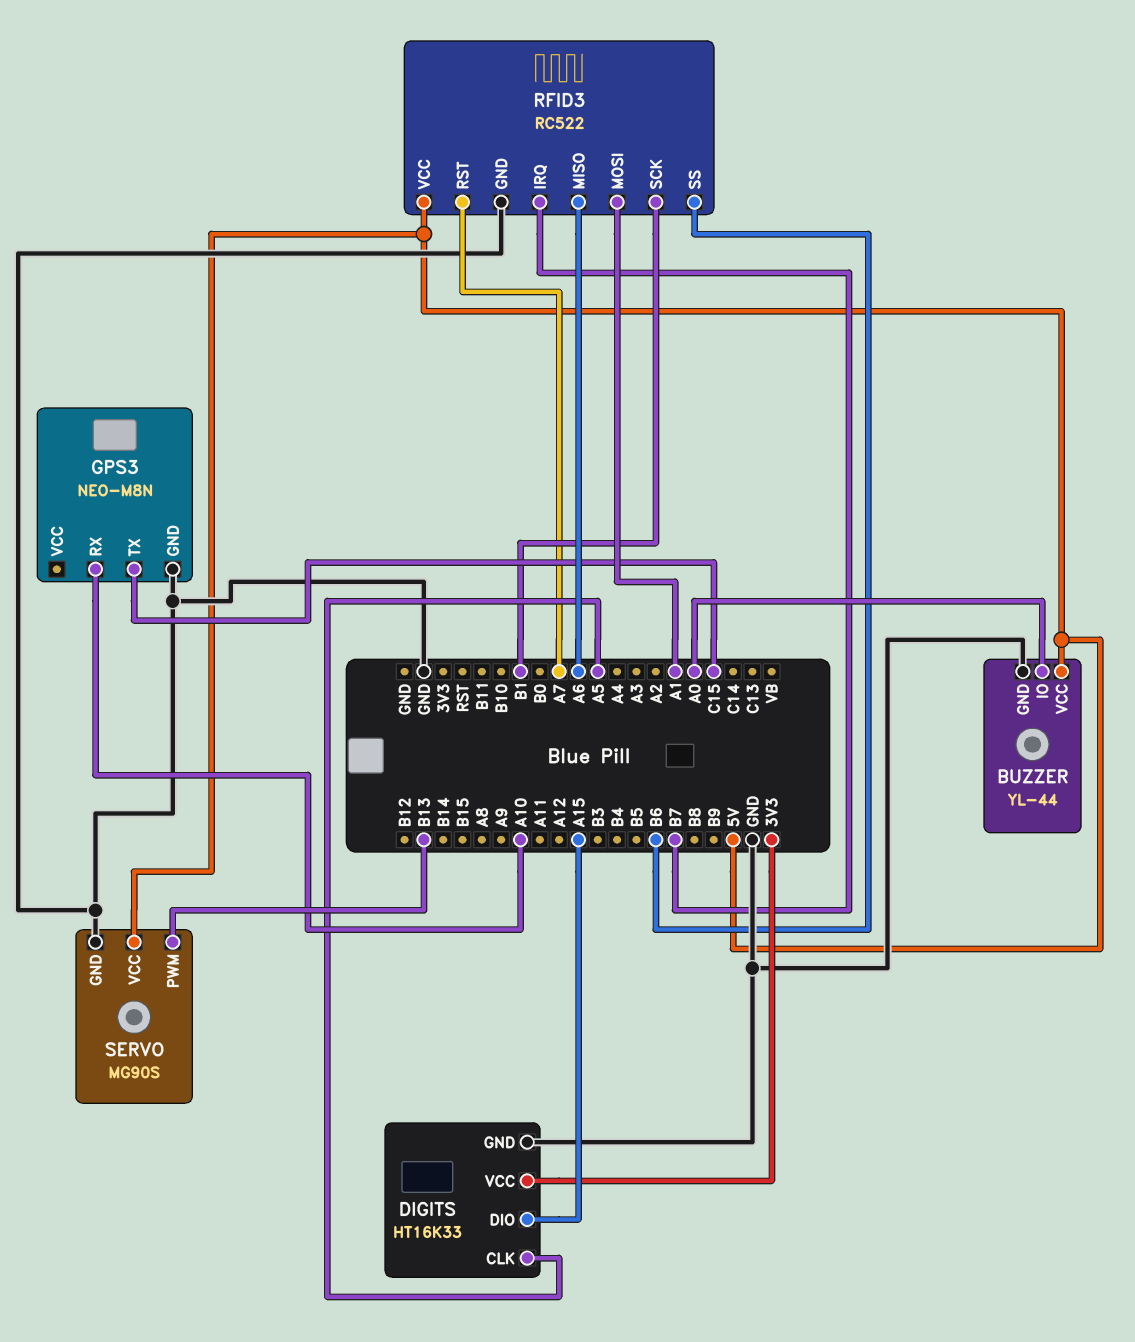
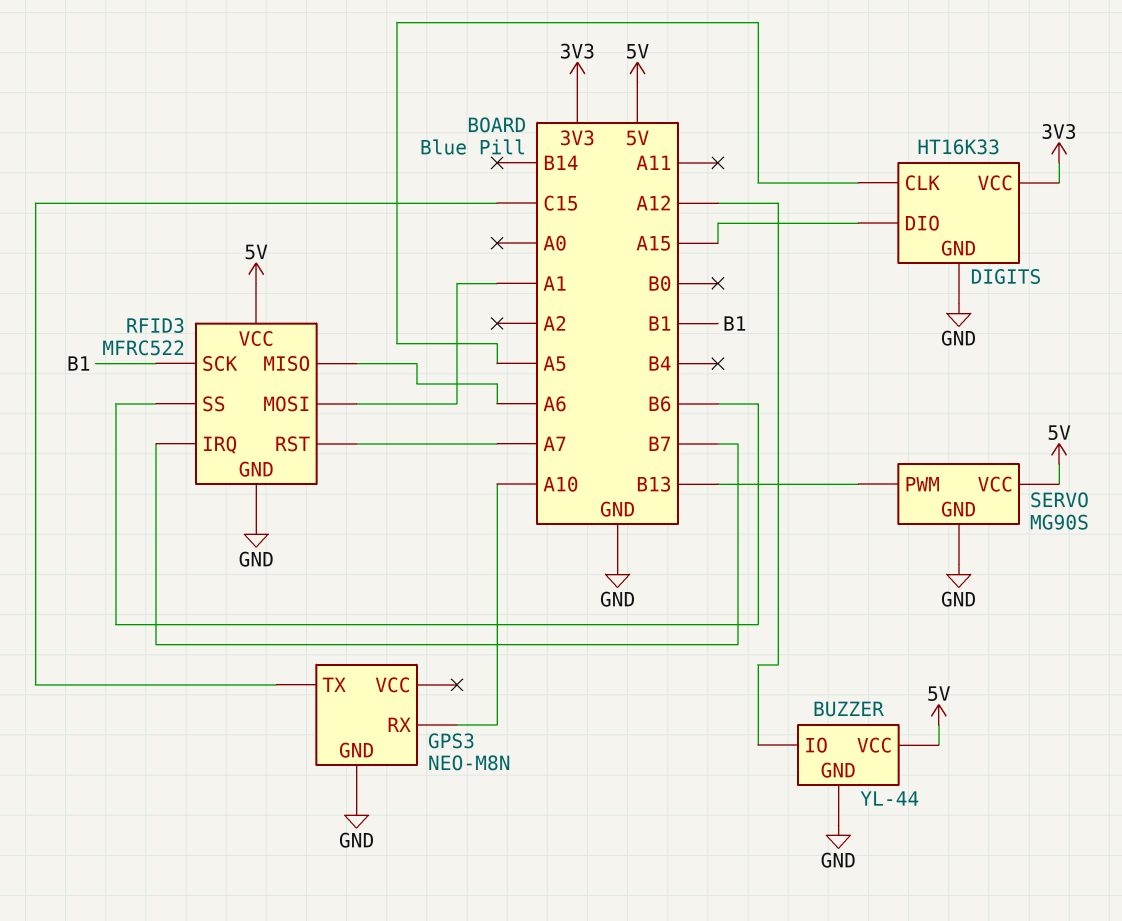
BUZZER pin IO: A0 -> A12
RFID3: RC522 -> MFRC522

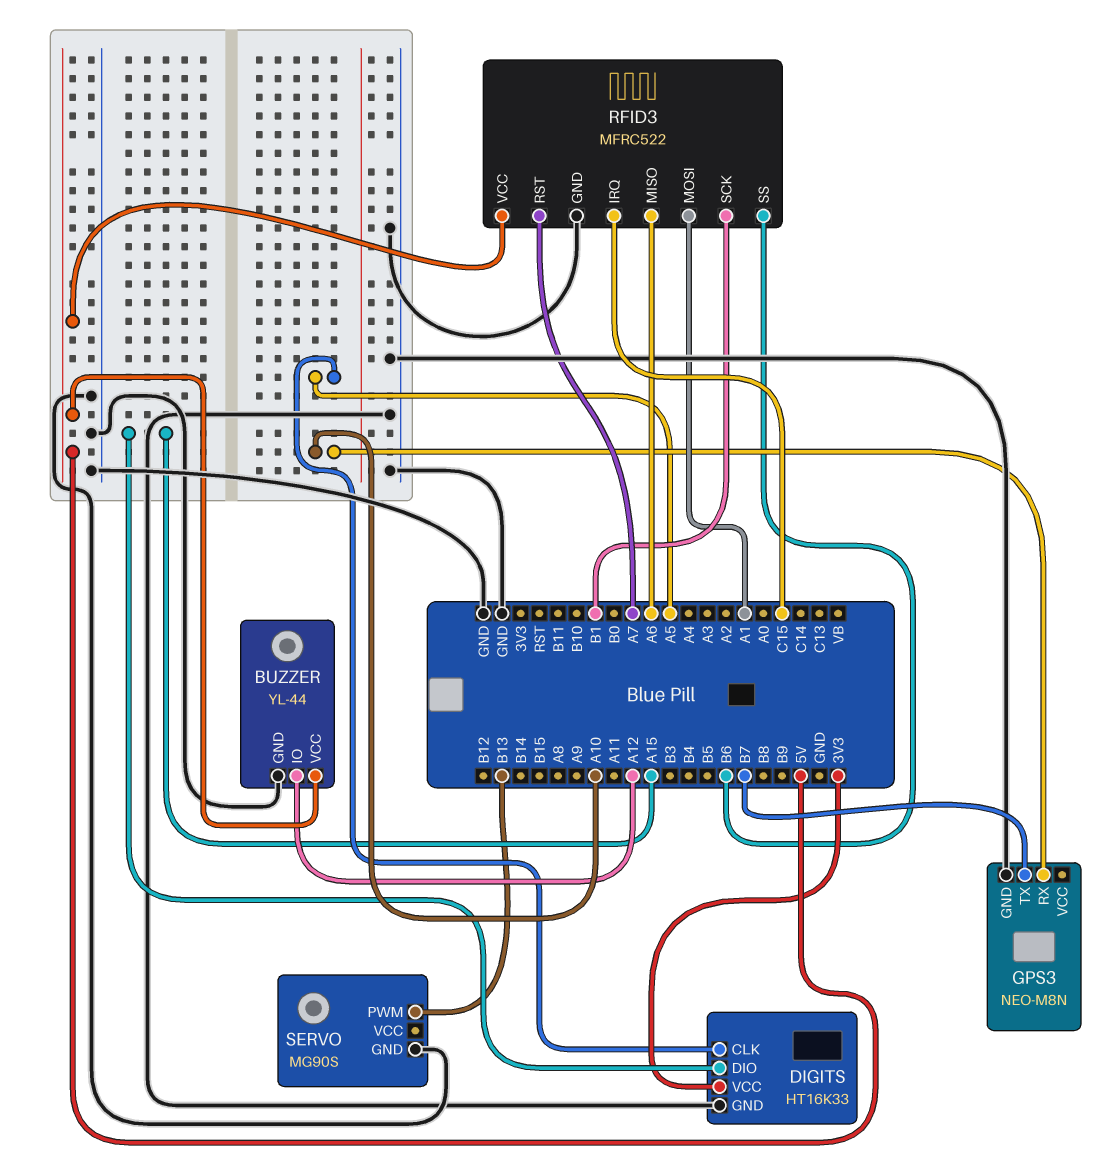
GPS3 pin TX: C15 -> B7
RFID3 pin IRQ: B7 -> C15
SERVO pin VCC: 5V -> none

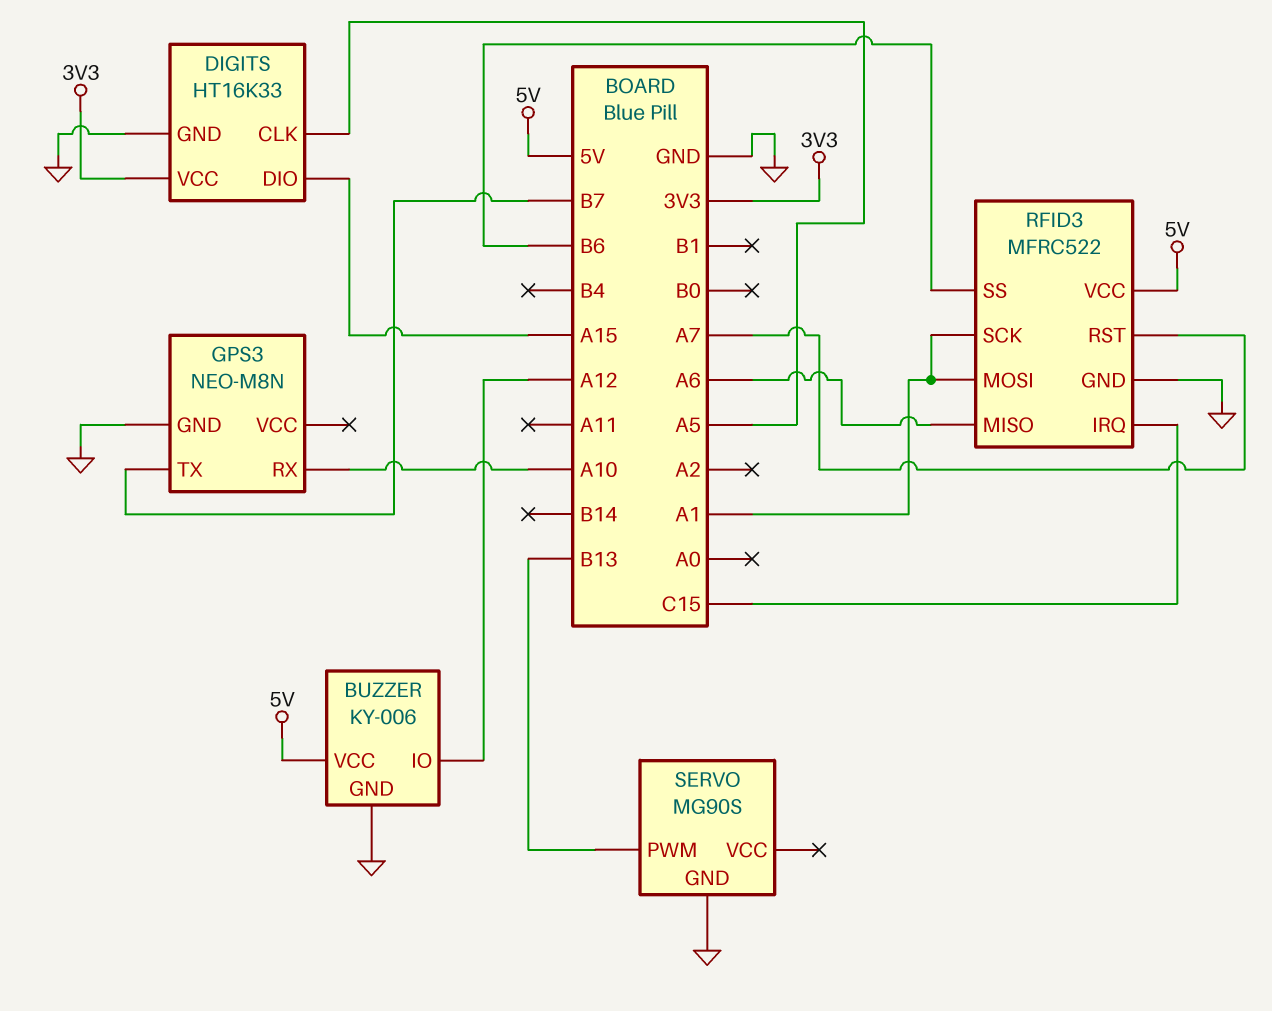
BUZZER: YL-44 -> KY-006
RFID3 pin SCK: B1 -> A1

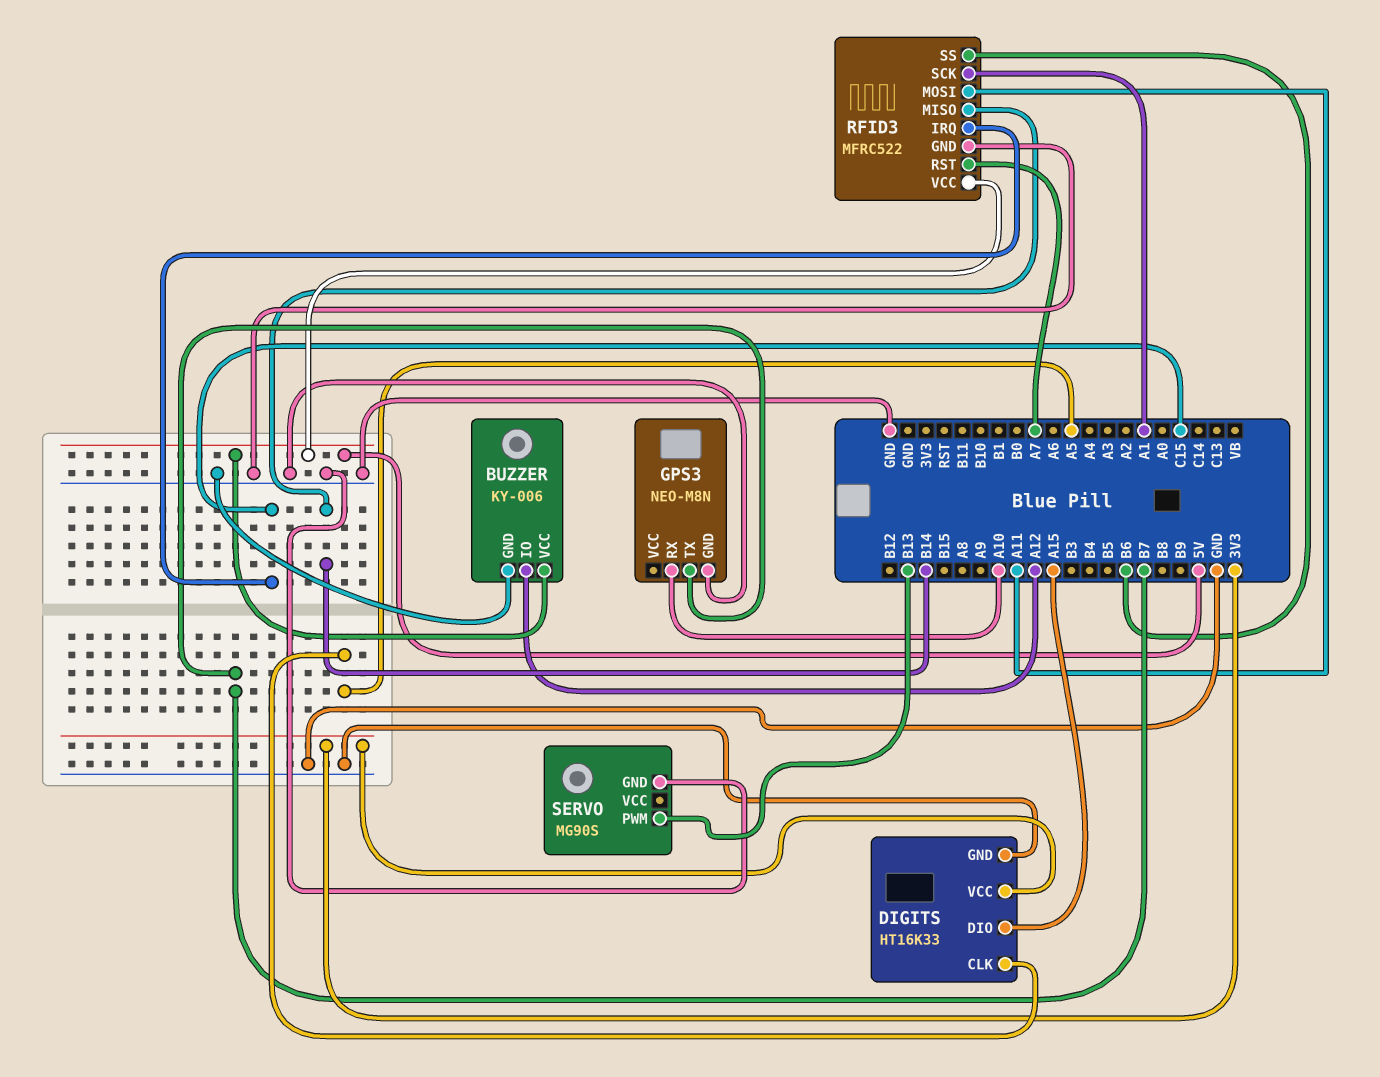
RFID3 pin MISO: A6 -> B14
RFID3 pin MOSI: A1 -> A11

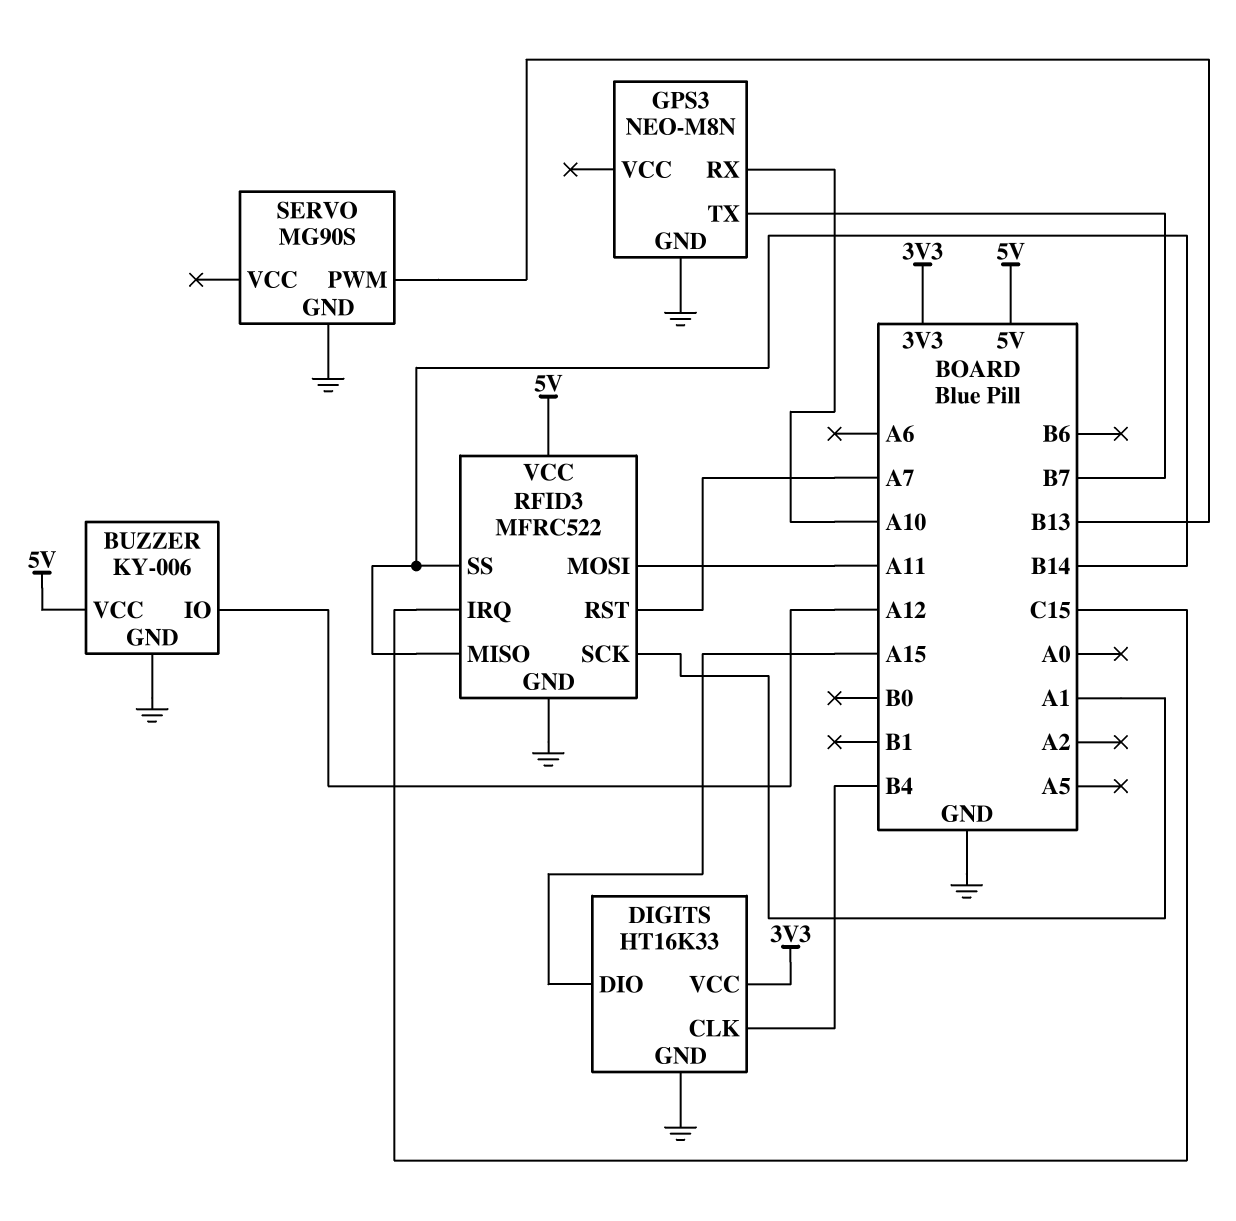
DIGITS pin CLK: A5 -> B4
RFID3 pin SS: B6 -> B14

